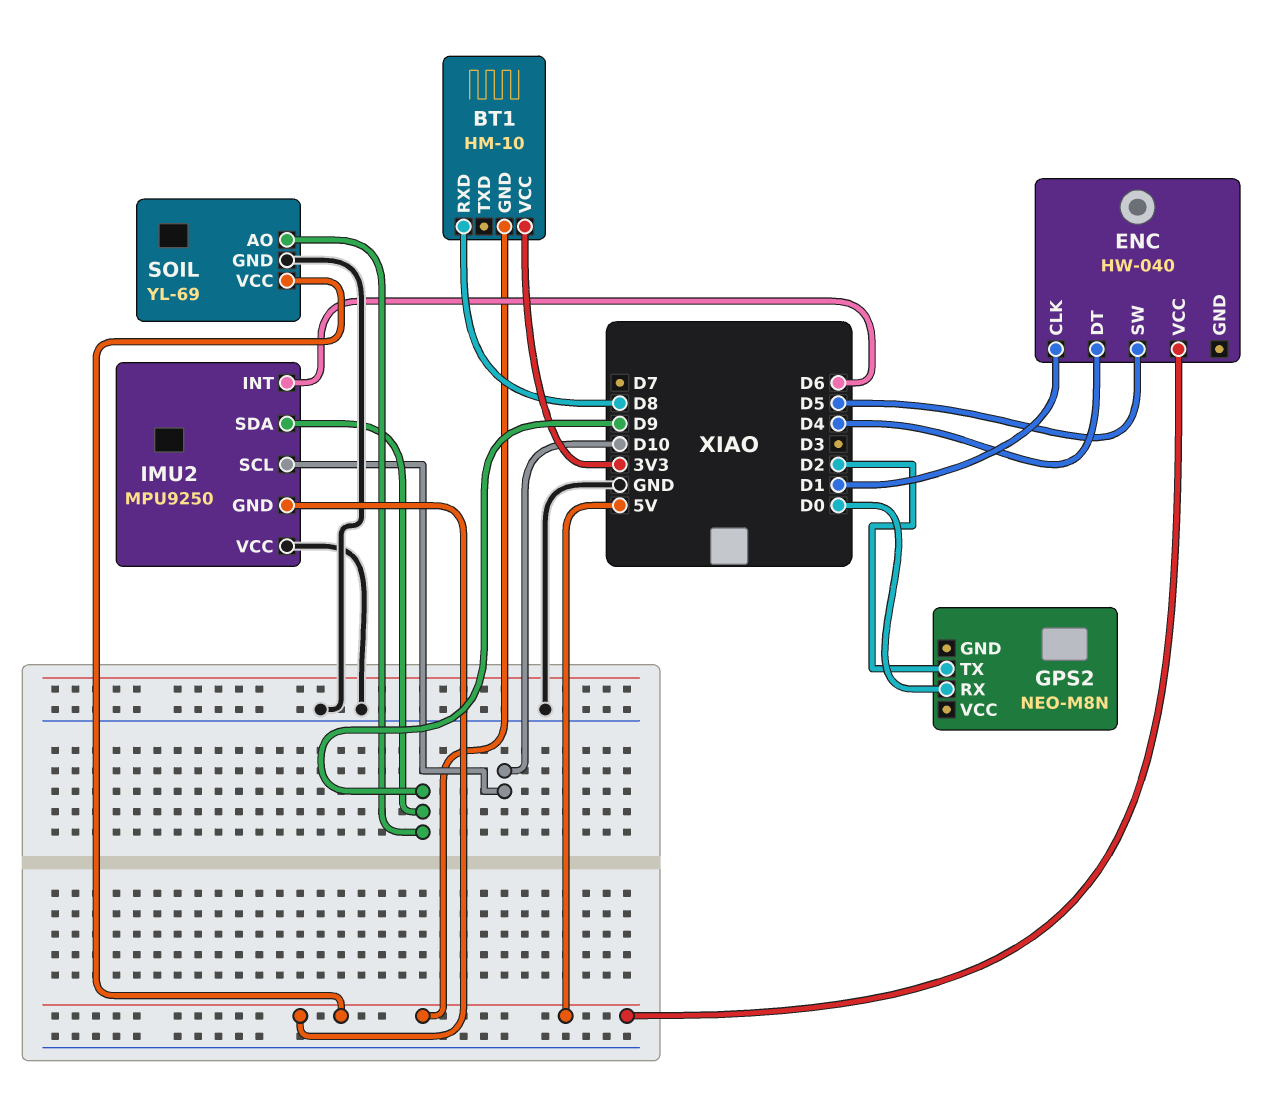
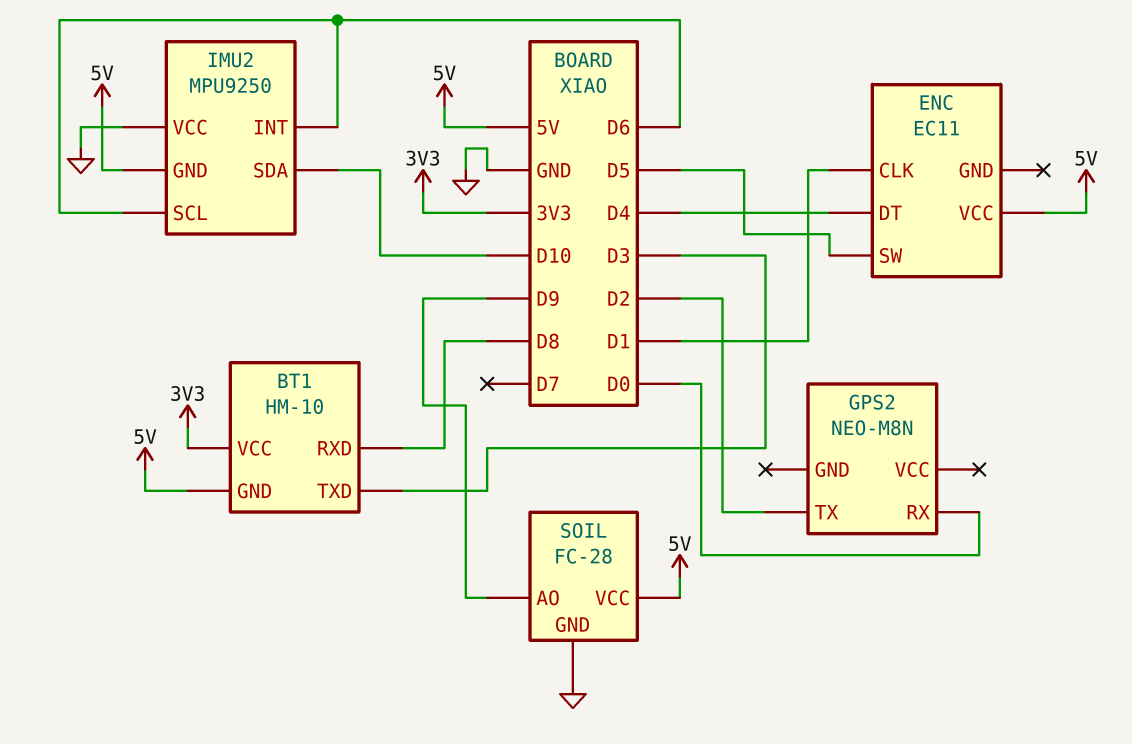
BT1 pin TXD: none -> D3
ENC: HW-040 -> EC11
IMU2 pin SCL: D10 -> D6
IMU2 pin SDA: D9 -> D10
SOIL: YL-69 -> FC-28

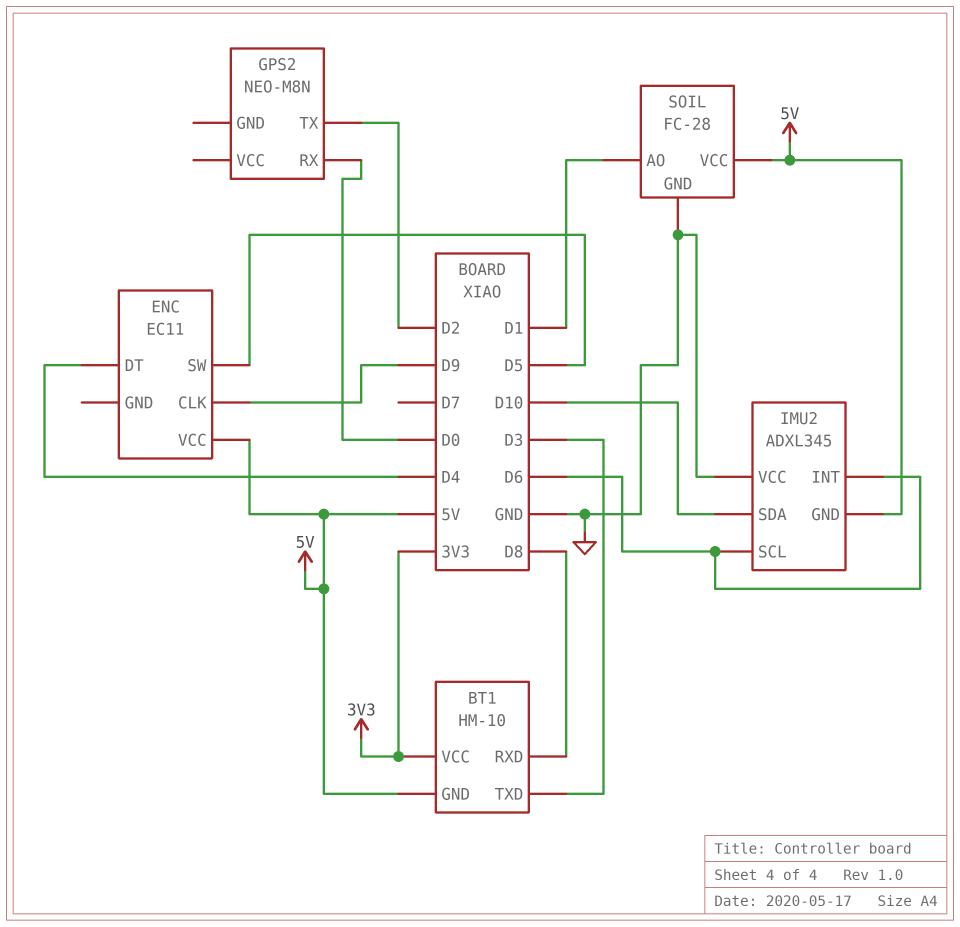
ENC pin CLK: D1 -> D9
IMU2: MPU9250 -> ADXL345
SOIL pin AO: D9 -> D1

